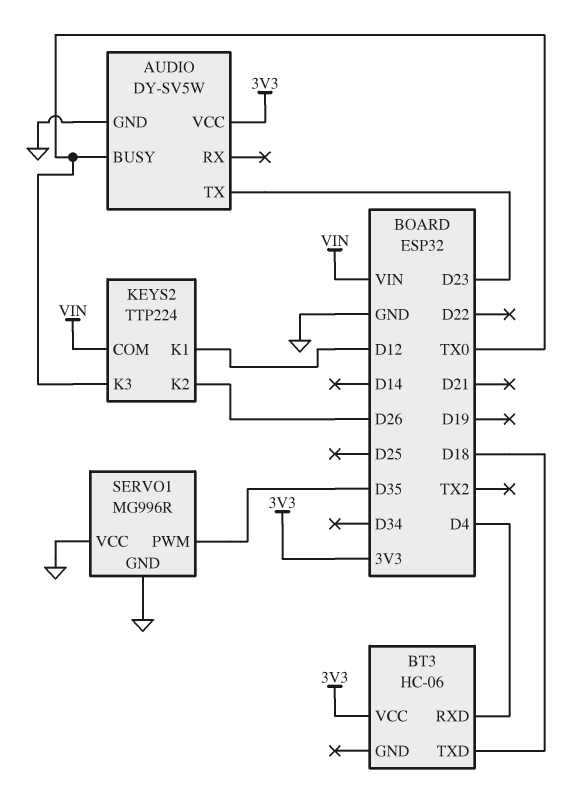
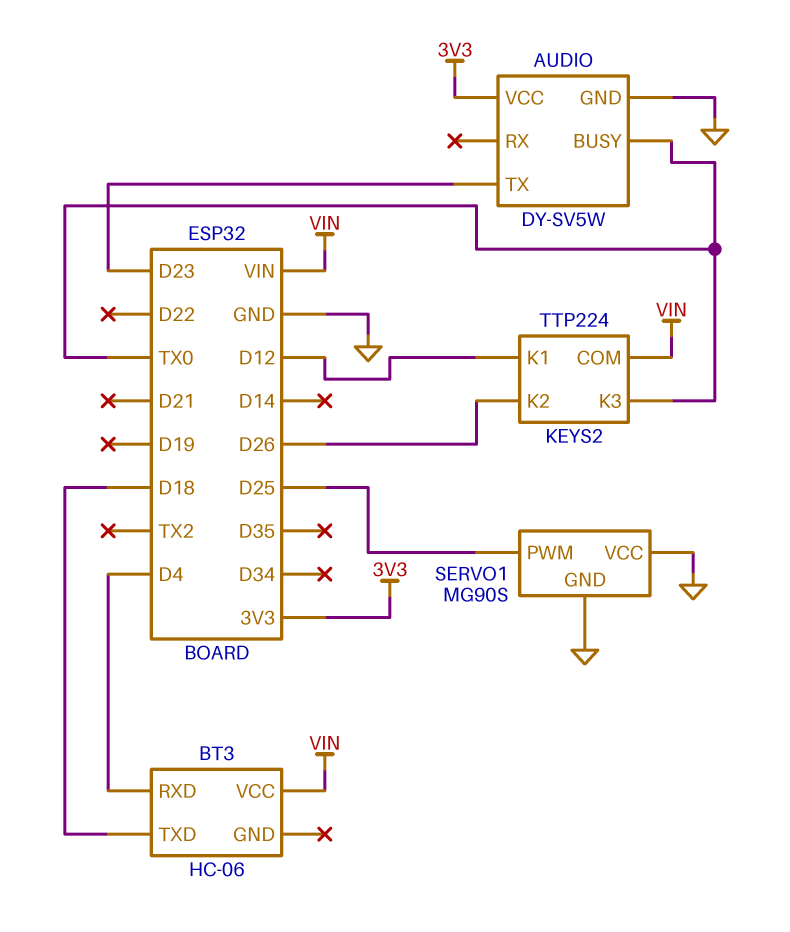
BT3 pin VCC: 3V3 -> VIN
SERVO1: MG996R -> MG90S
SERVO1 pin PWM: D35 -> D25

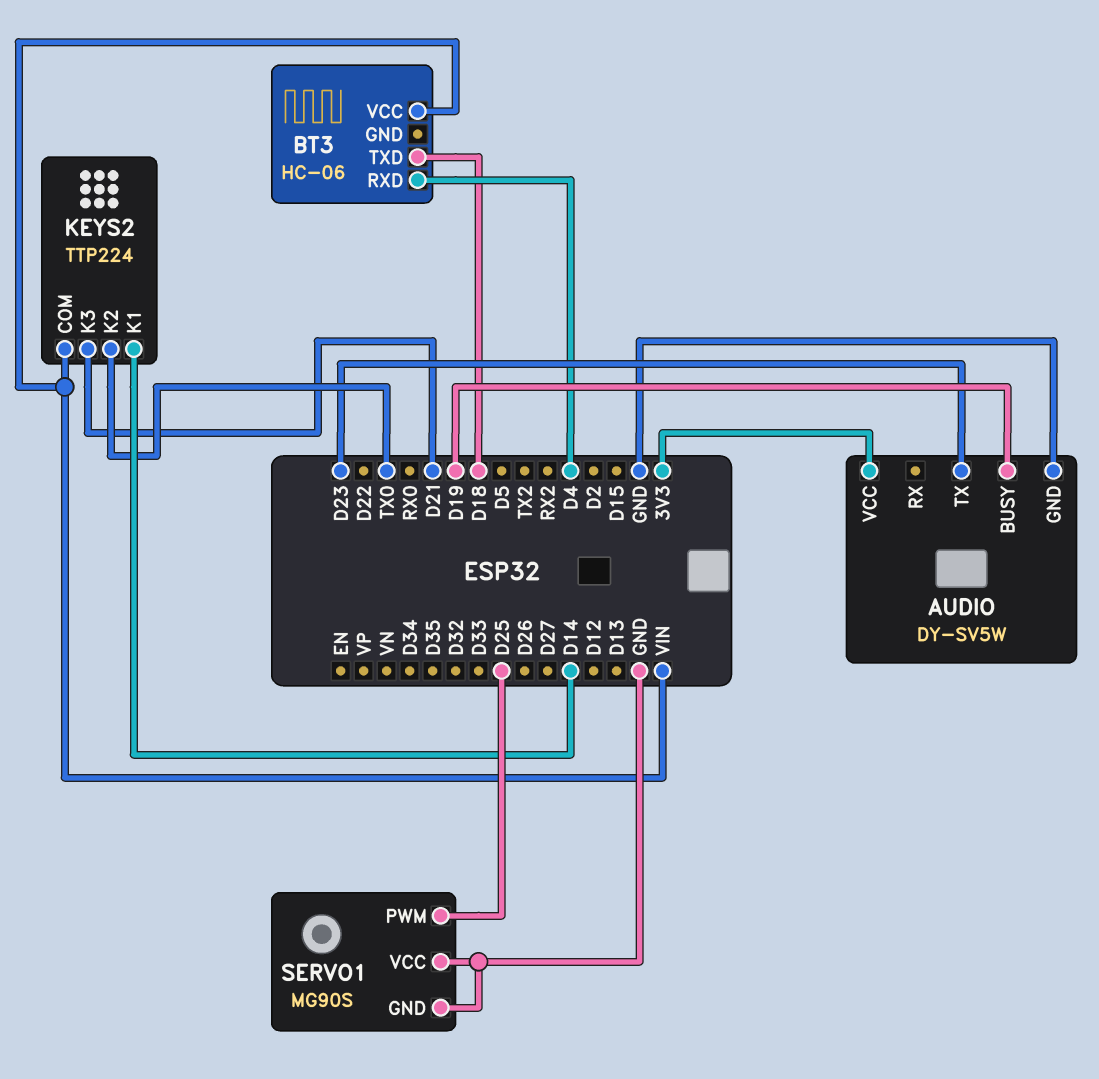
AUDIO pin BUSY: TX0 -> D19
KEYS2 pin K1: D12 -> D14
KEYS2 pin K2: D26 -> TX0
KEYS2 pin K3: TX0 -> D21

